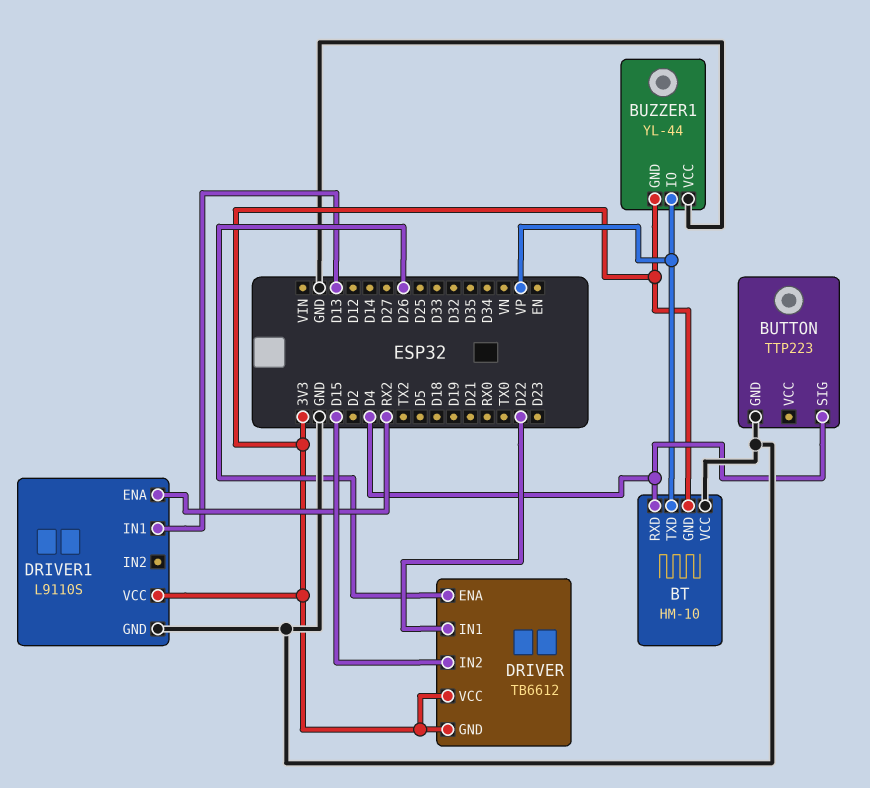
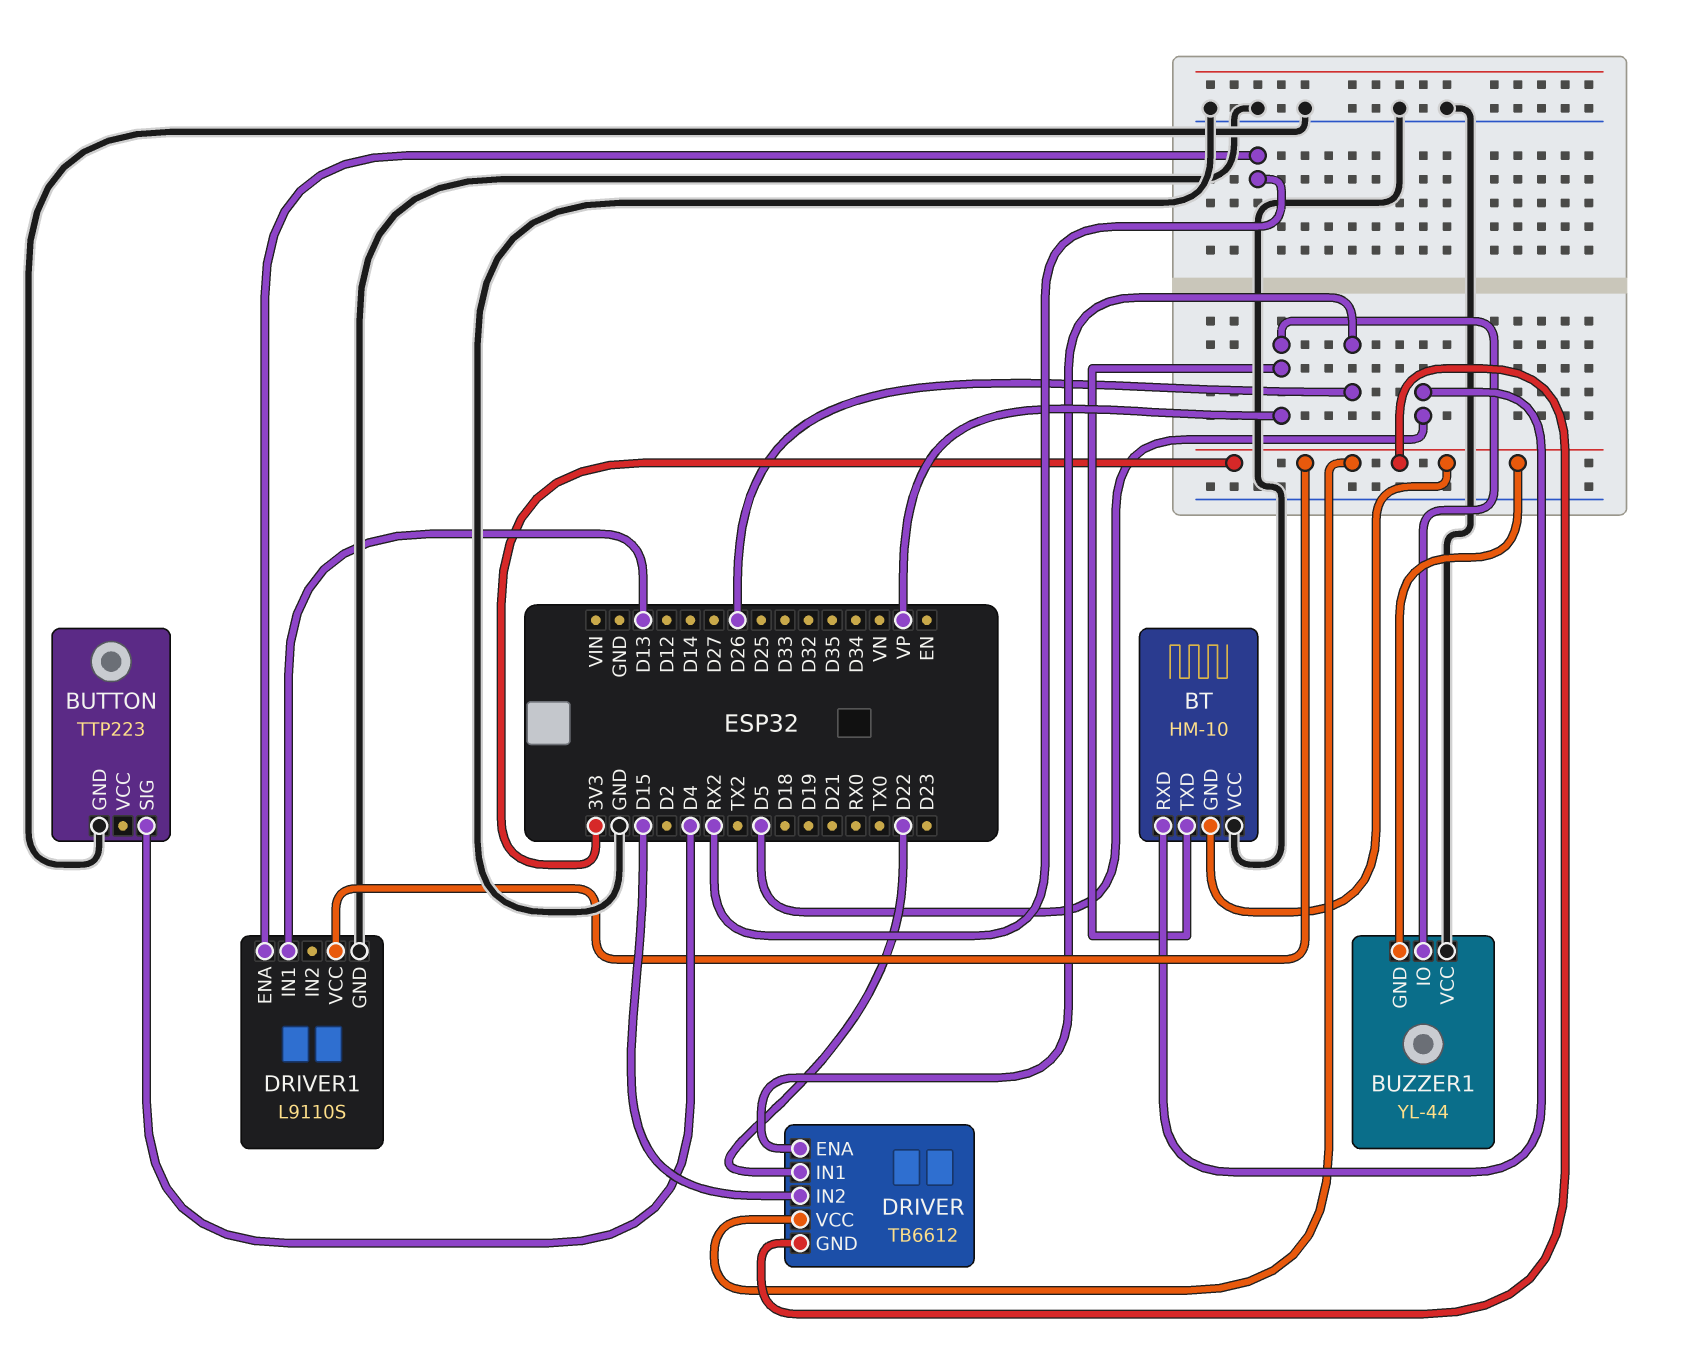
BT pin RXD: D4 -> D5

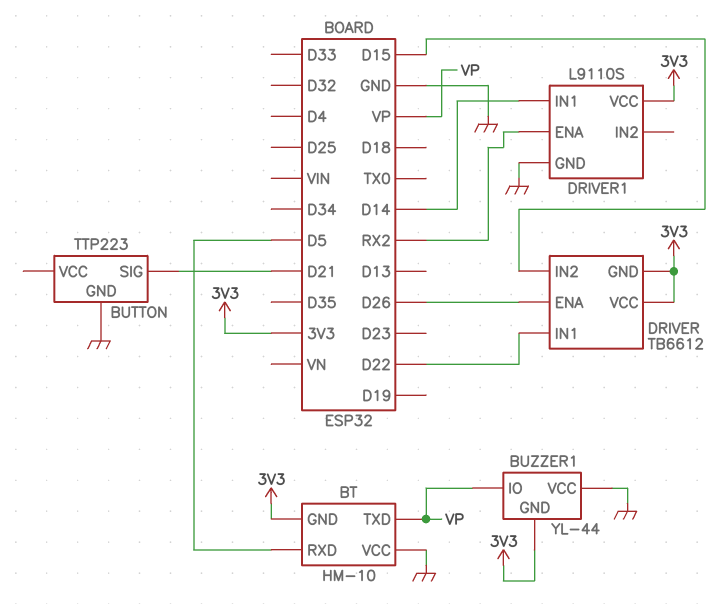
BUTTON pin SIG: D4 -> D21
DRIVER1 pin IN1: D13 -> D14

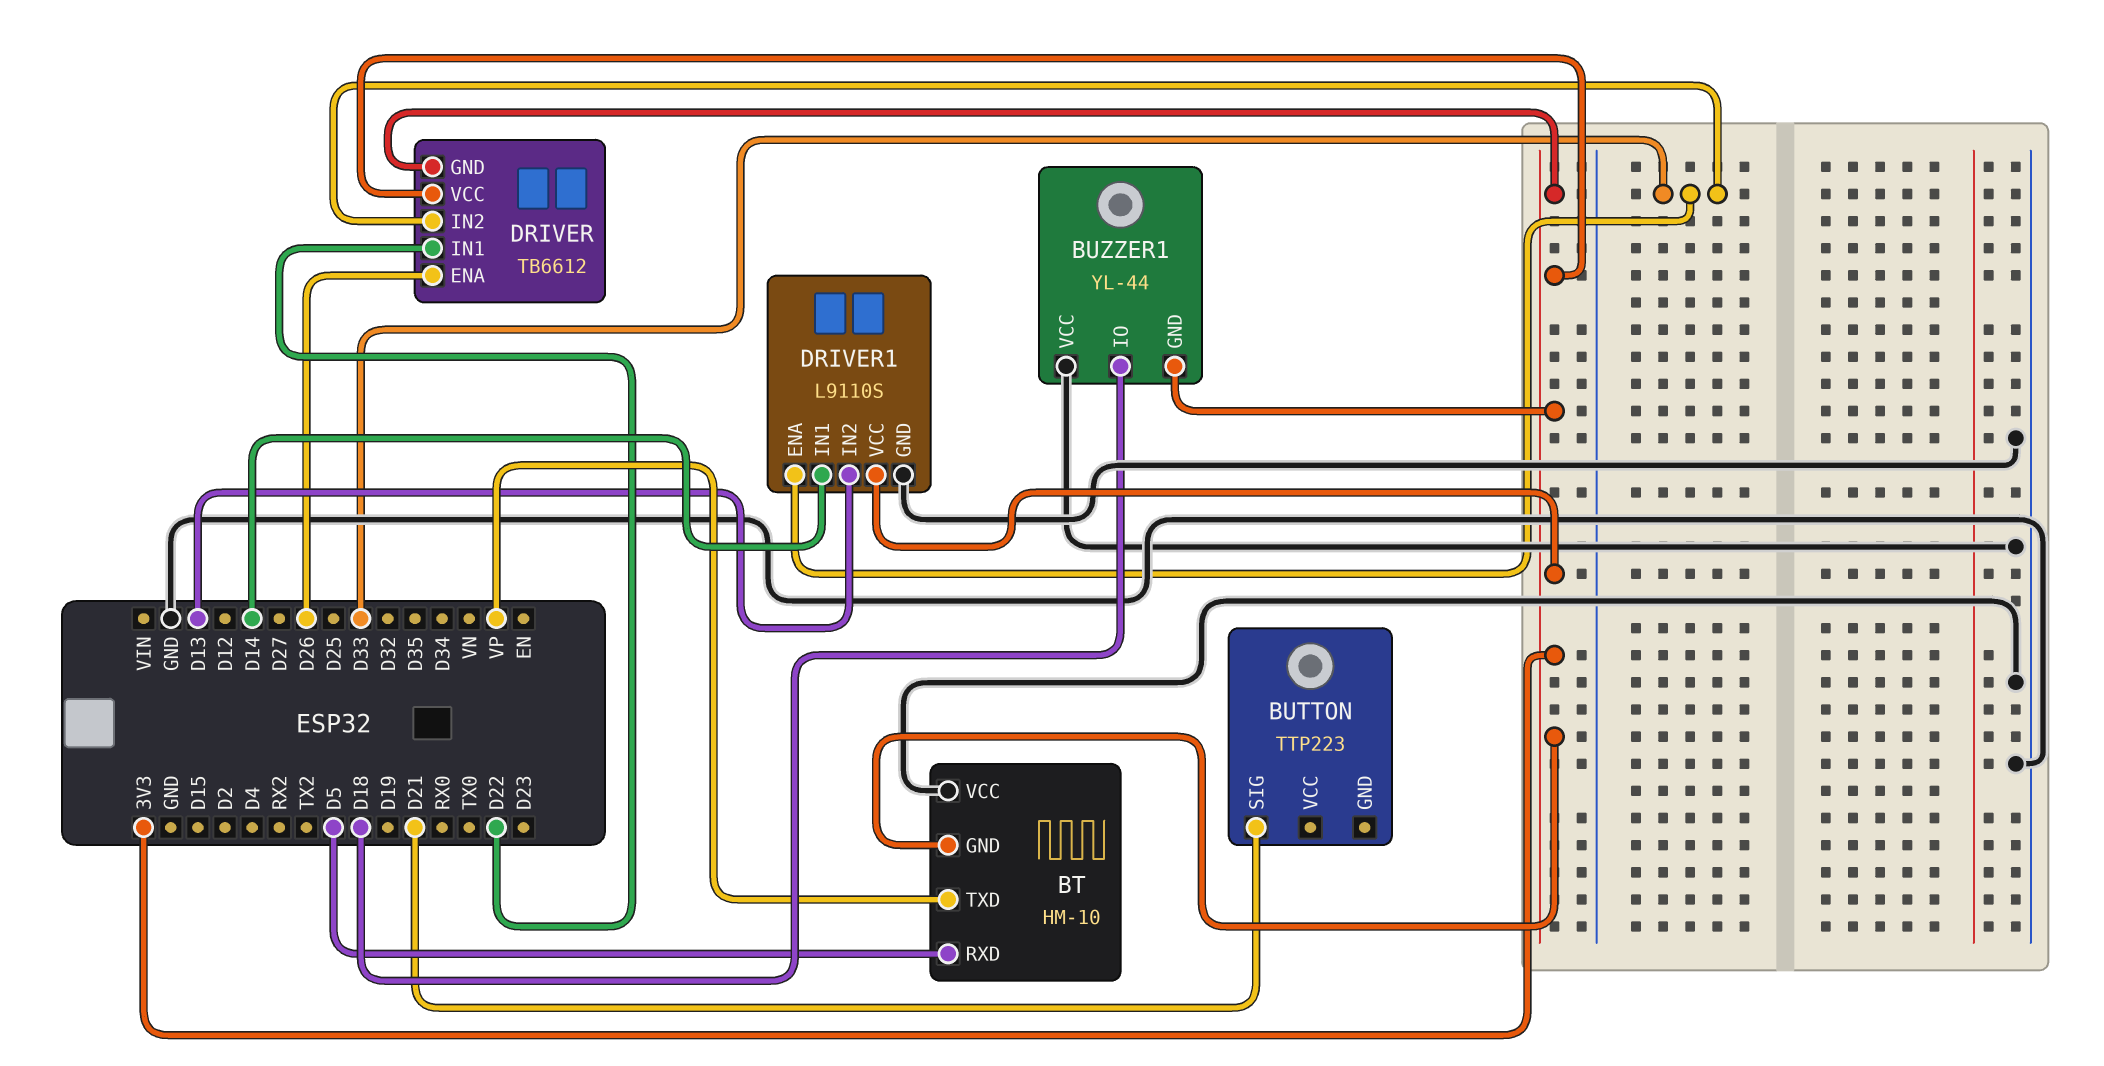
BUTTON pin GND: GND -> none
BUZZER1 pin IO: VP -> D18
DRIVER pin IN2: D15 -> D33
DRIVER1 pin ENA: RX2 -> D33
DRIVER1 pin IN2: none -> D13

